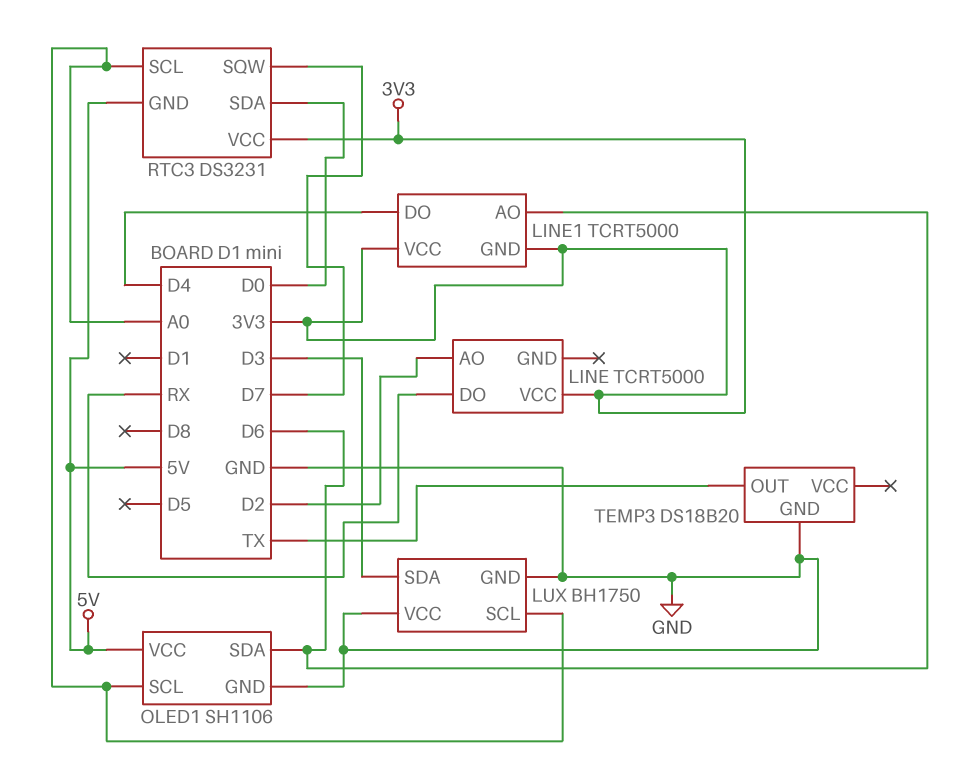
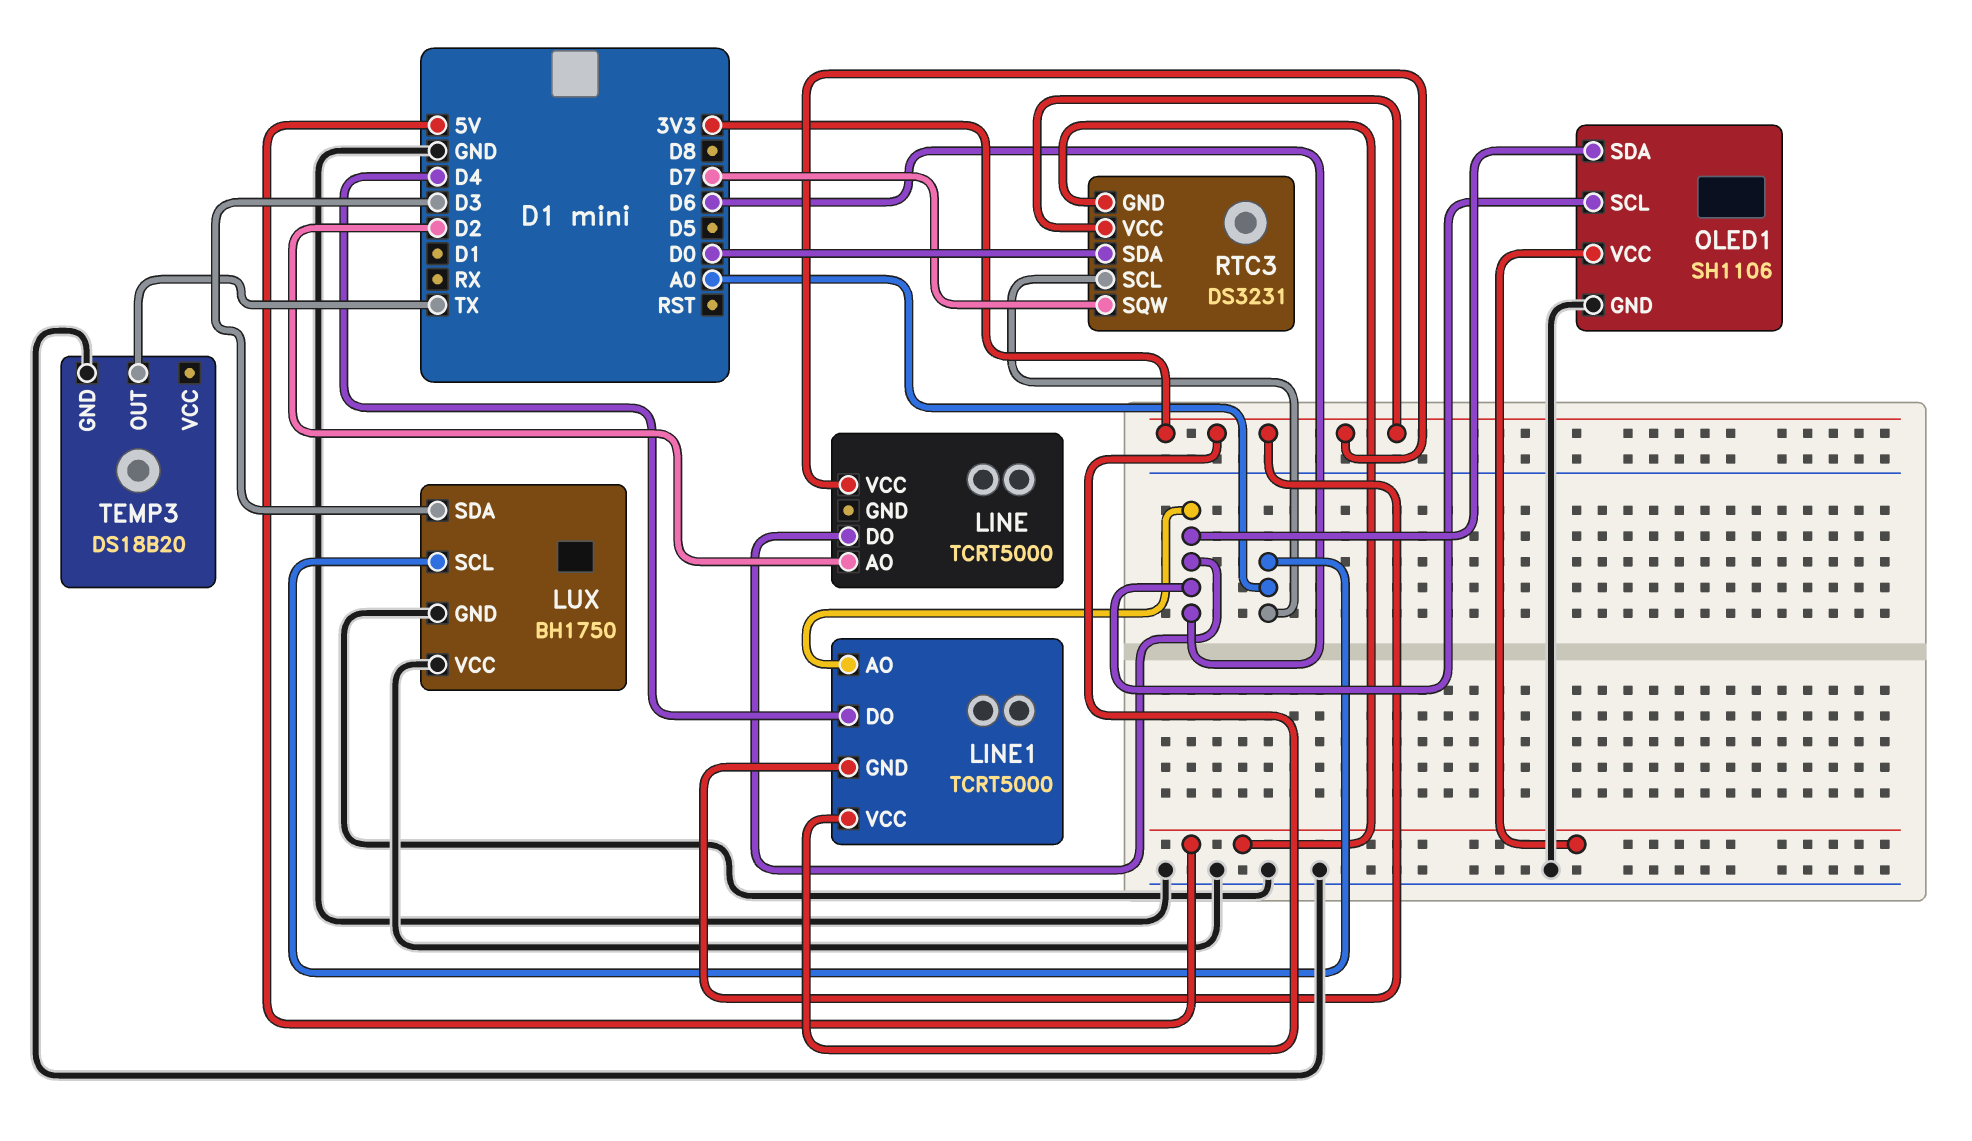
LINE pin DO: RX -> D6
OLED1 pin SCL: A0 -> D6

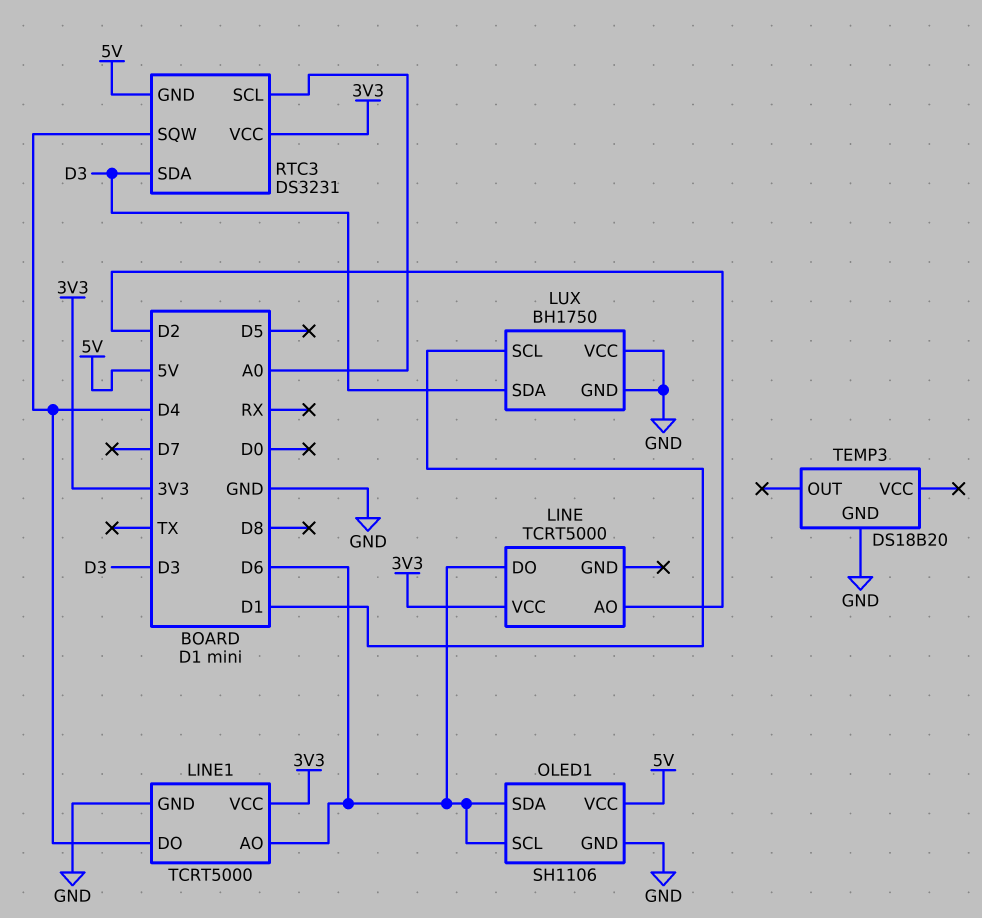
LINE1 pin GND: 3V3 -> GND
LUX pin SCL: A0 -> D1
RTC3 pin SDA: D0 -> D3
RTC3 pin SQW: D7 -> D4
TEMP3 pin OUT: TX -> none

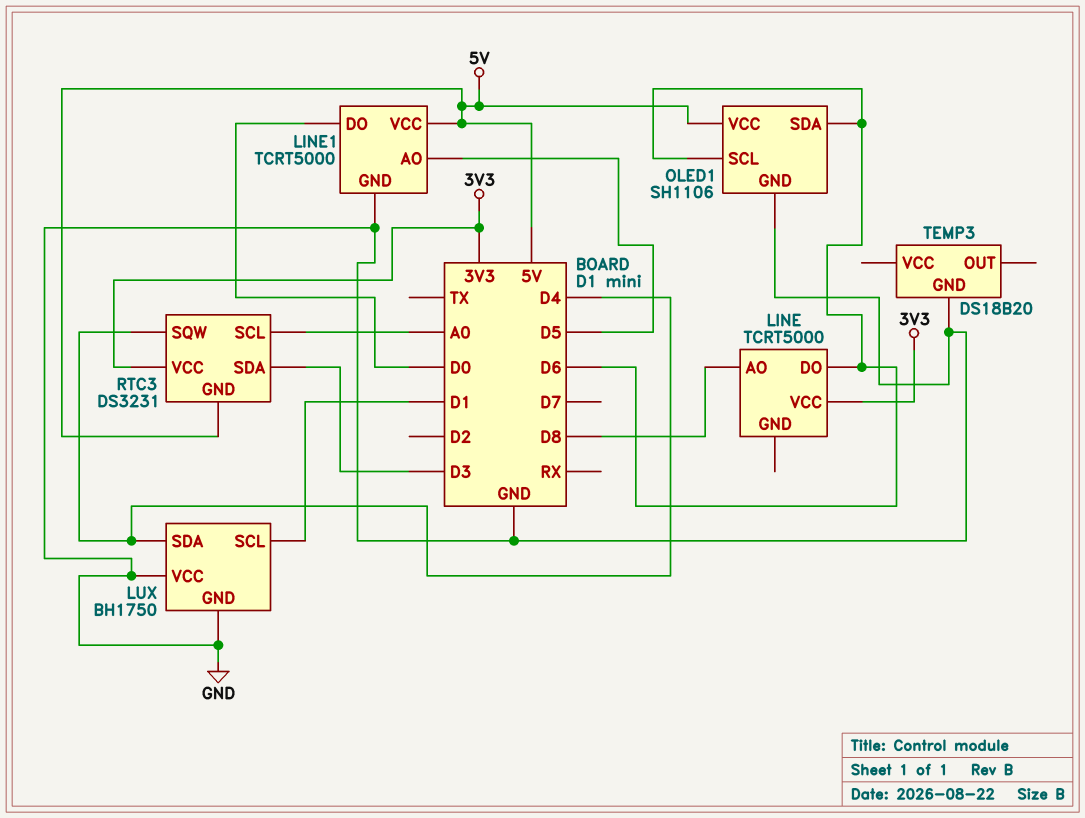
LINE pin AO: D2 -> D8
LINE1 pin AO: D6 -> D5
LINE1 pin DO: D4 -> D0
LINE1 pin VCC: 3V3 -> 5V
LUX pin SDA: D3 -> D4

